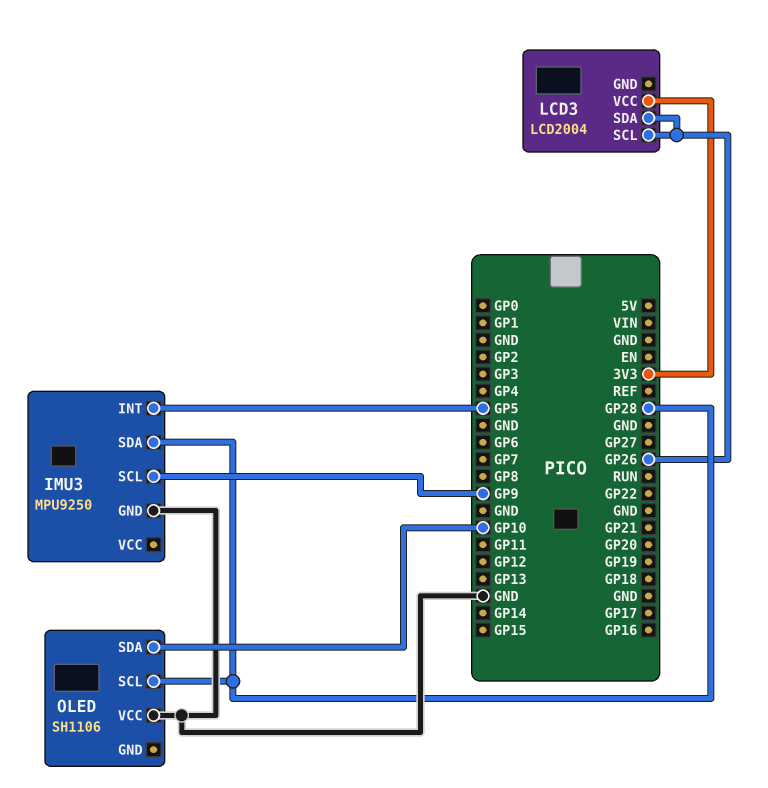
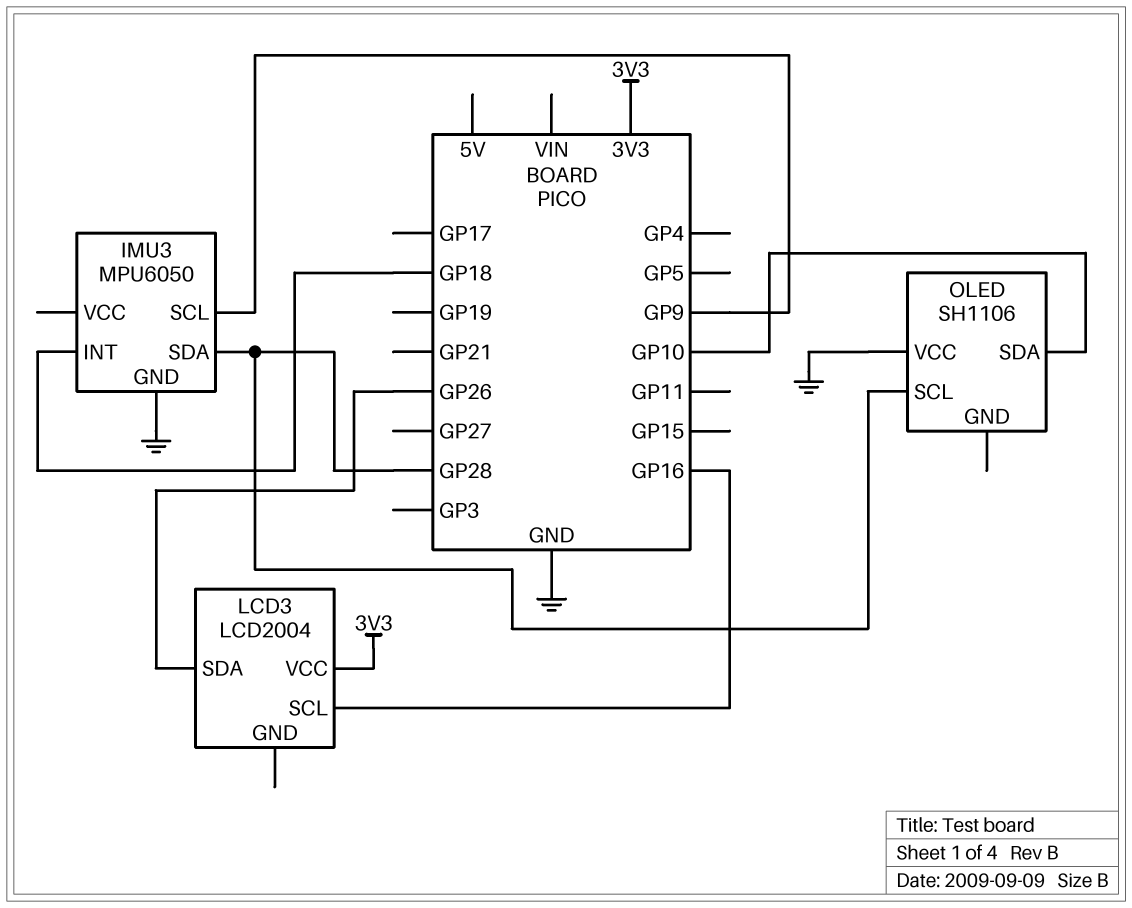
IMU3: MPU9250 -> MPU6050
IMU3 pin INT: GP5 -> GP18
LCD3 pin SCL: GP26 -> GP16

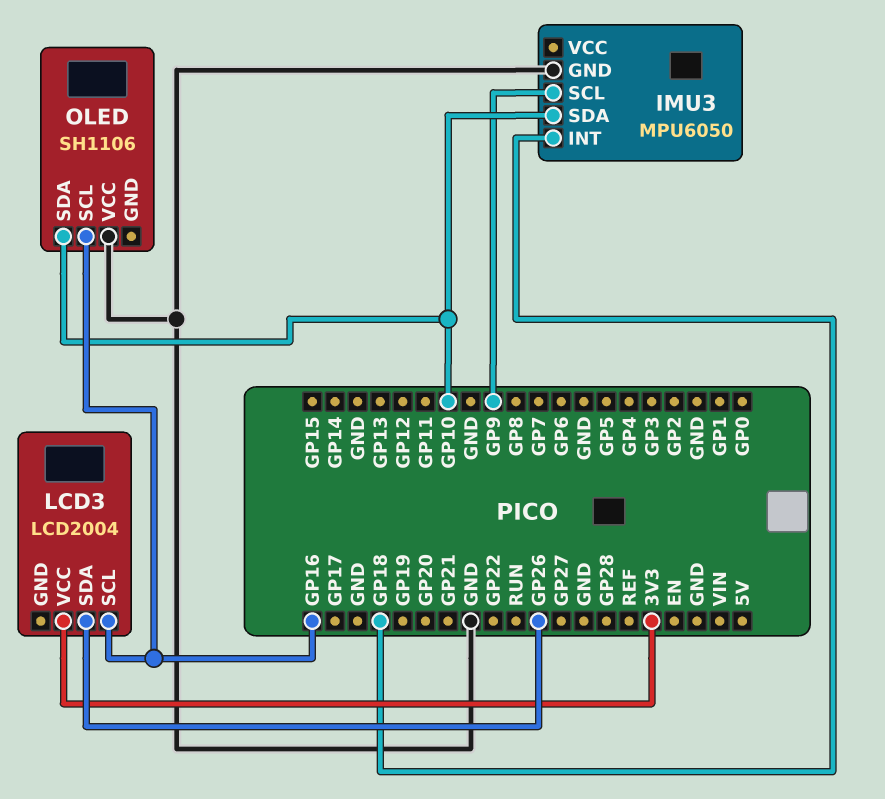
IMU3 pin SDA: GP28 -> GP10
OLED pin SCL: GP28 -> GP16

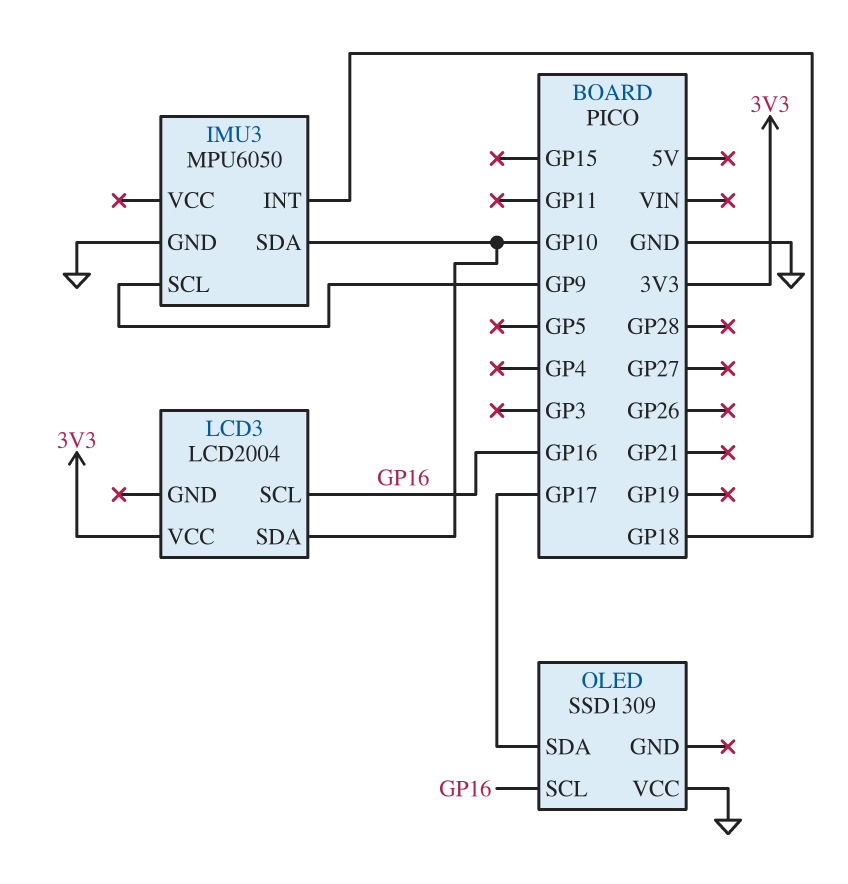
LCD3 pin SDA: GP26 -> GP10
OLED: SH1106 -> SSD1309
OLED pin SDA: GP10 -> GP17

